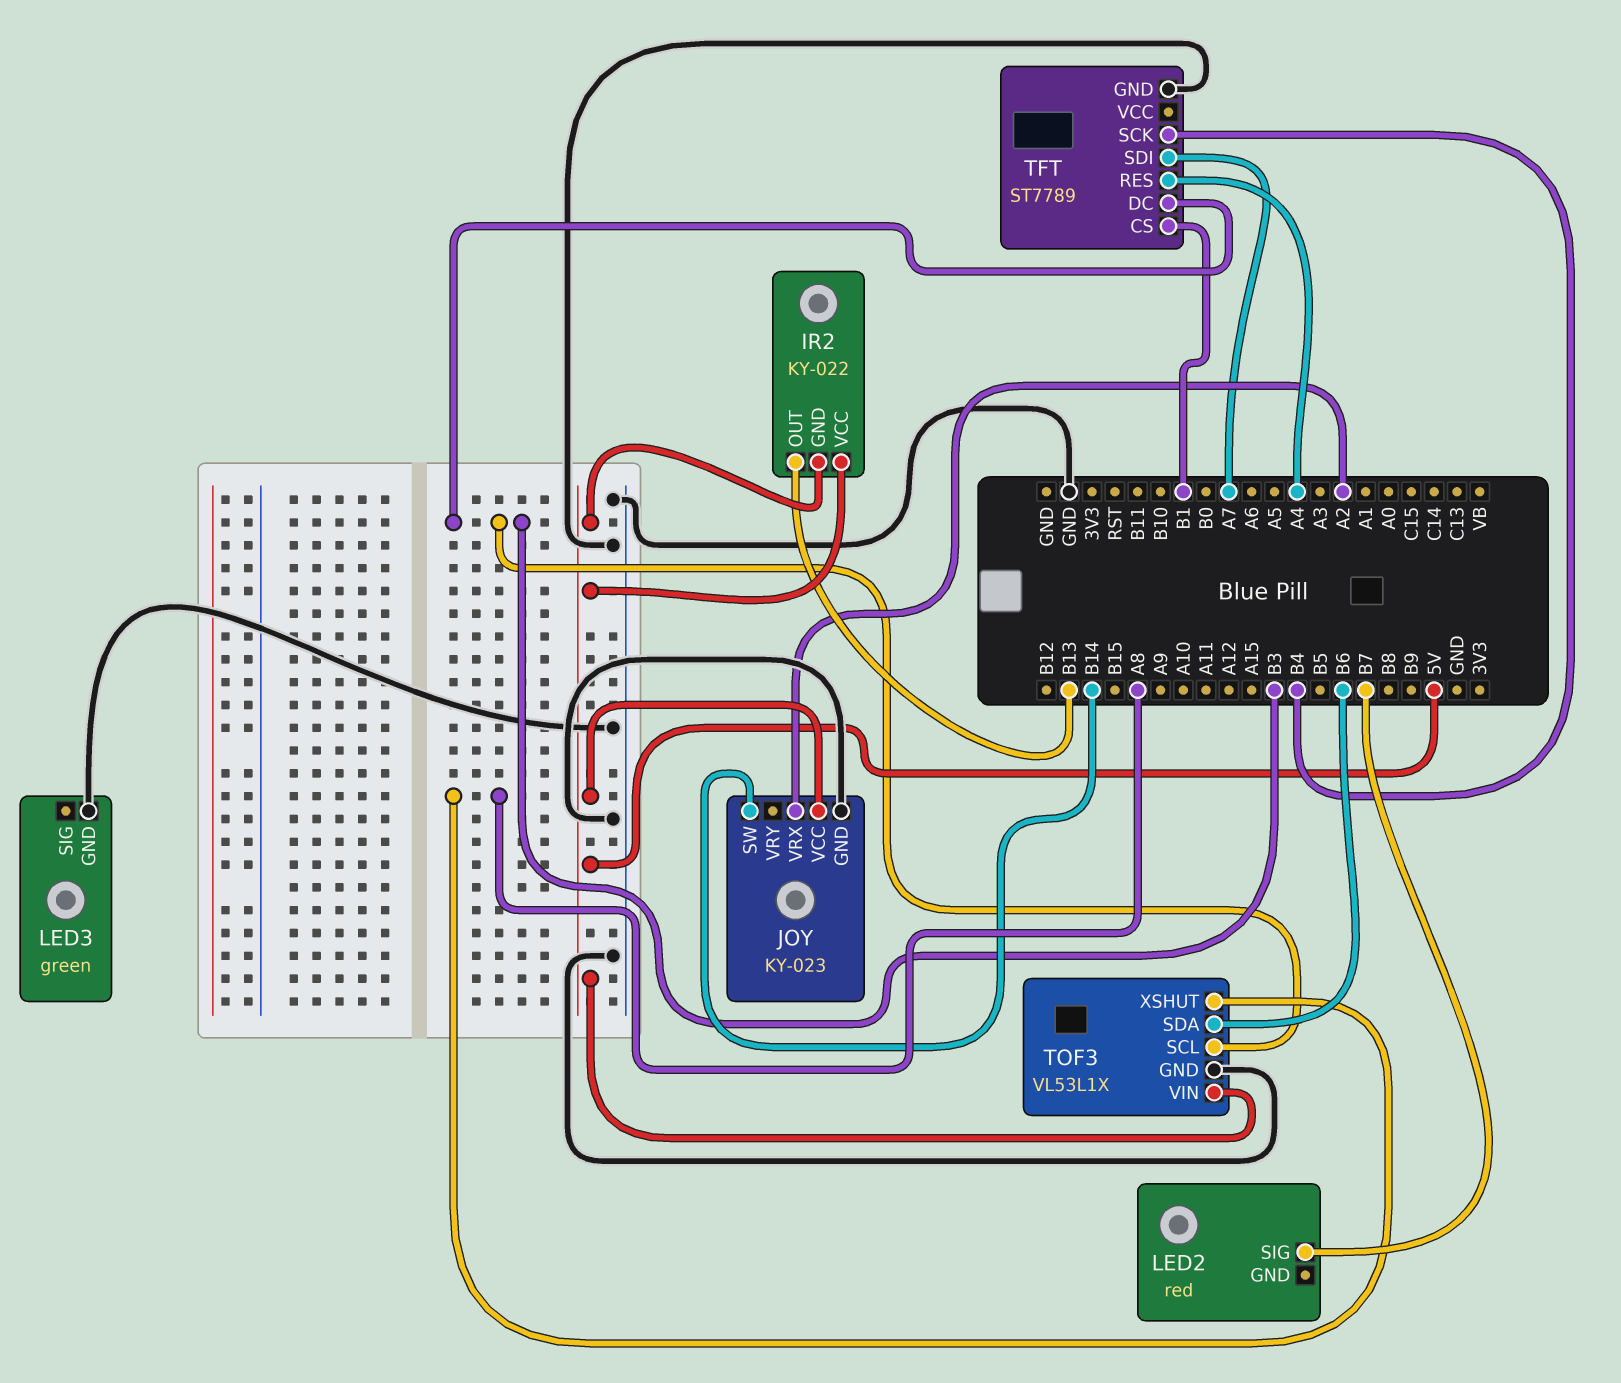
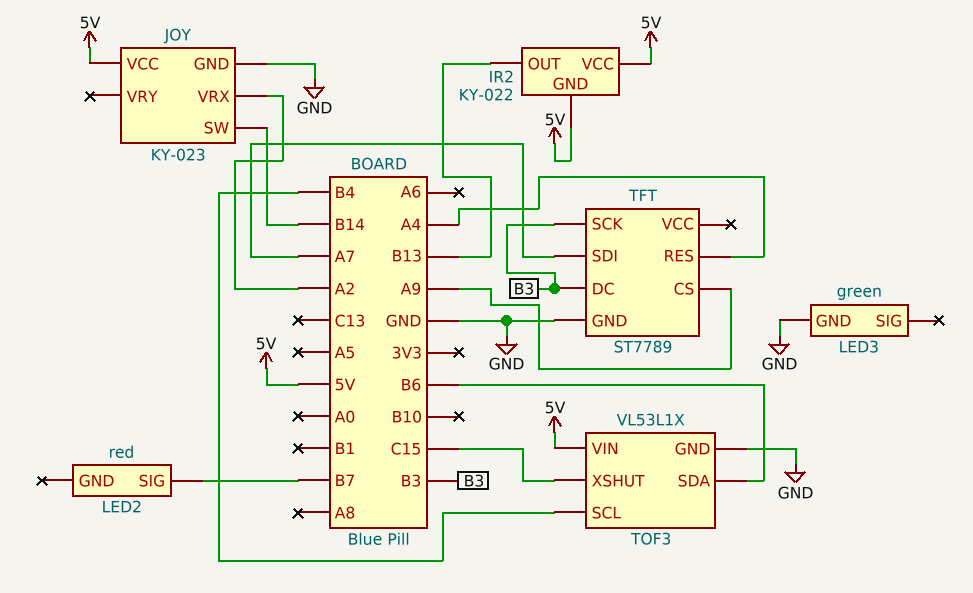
TFT pin CS: B1 -> A9
TFT pin SCK: B4 -> B3
TOF3 pin SCL: B3 -> B4
TOF3 pin XSHUT: A8 -> C15

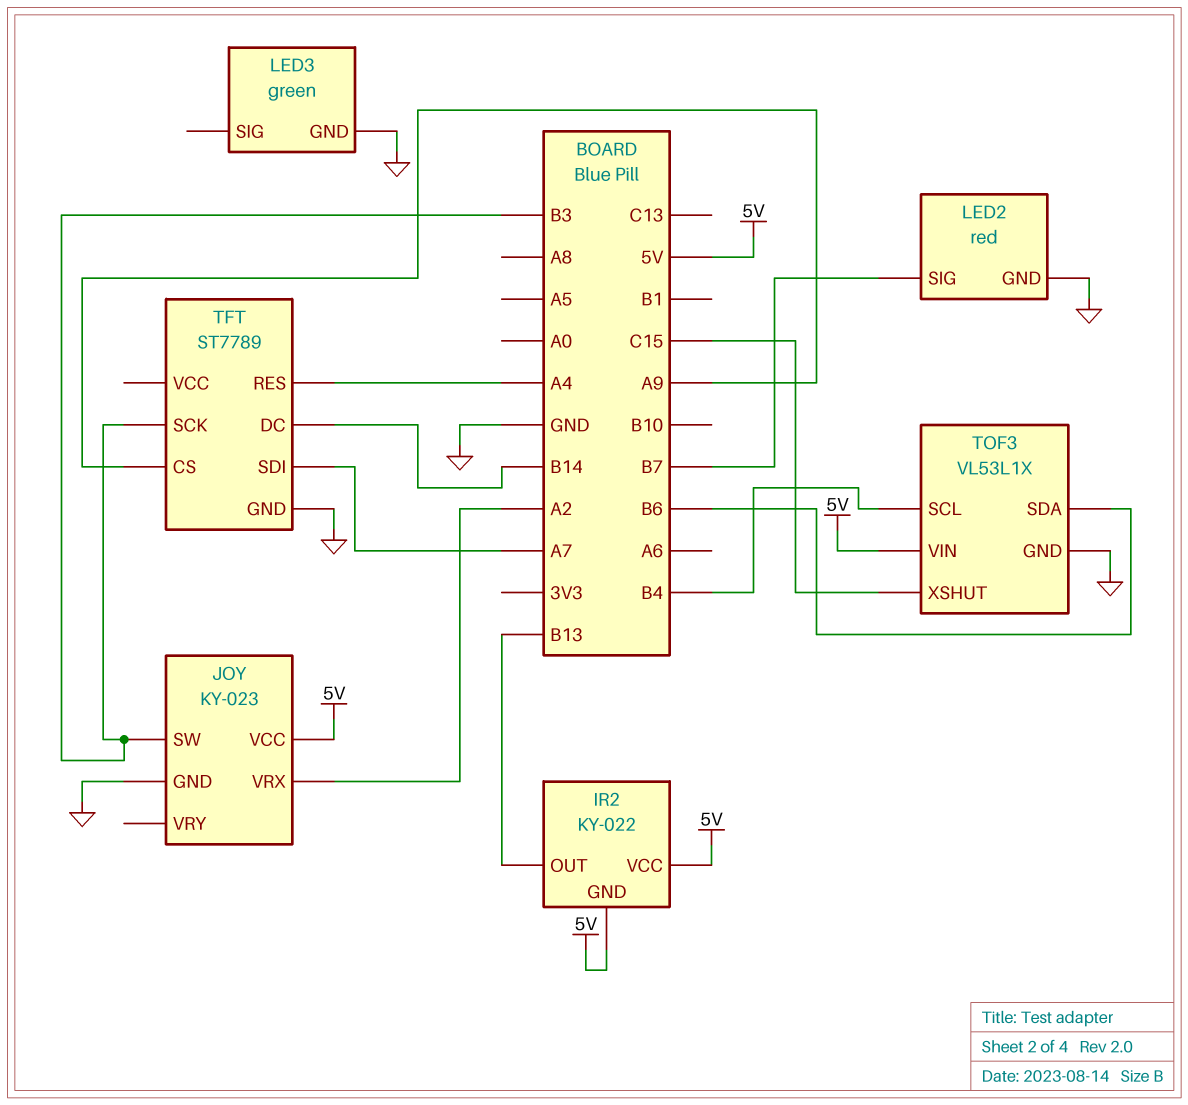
JOY pin SW: B14 -> B3
LED2 pin GND: none -> GND
TFT pin DC: B3 -> B14

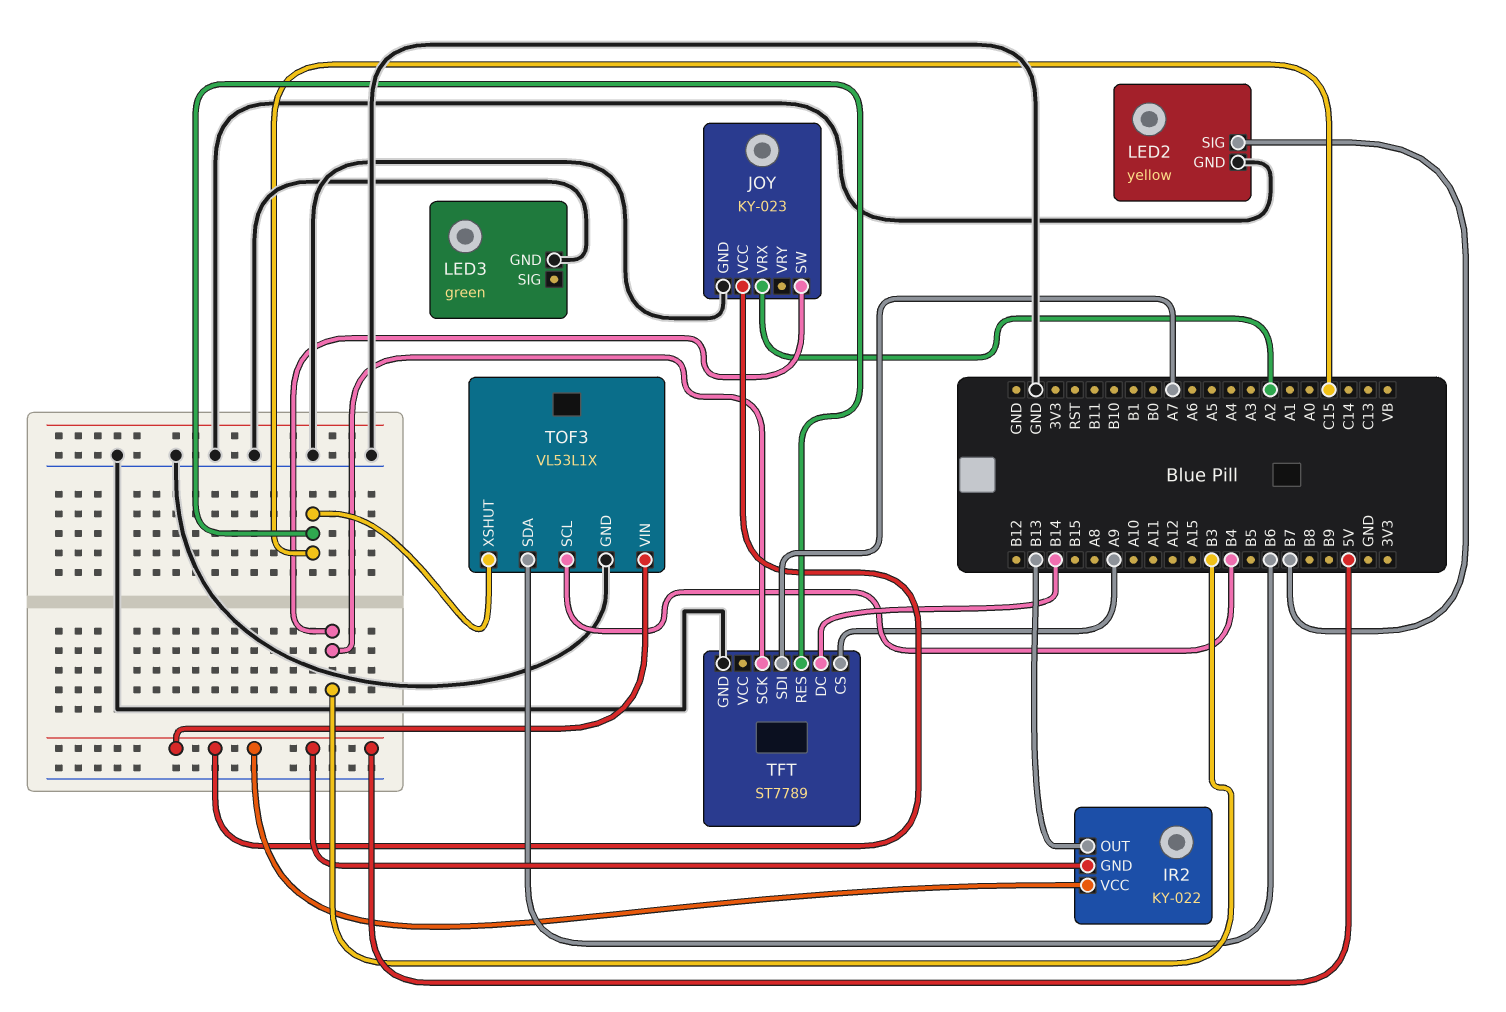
LED2: red -> yellow
TFT pin RES: A4 -> C15

